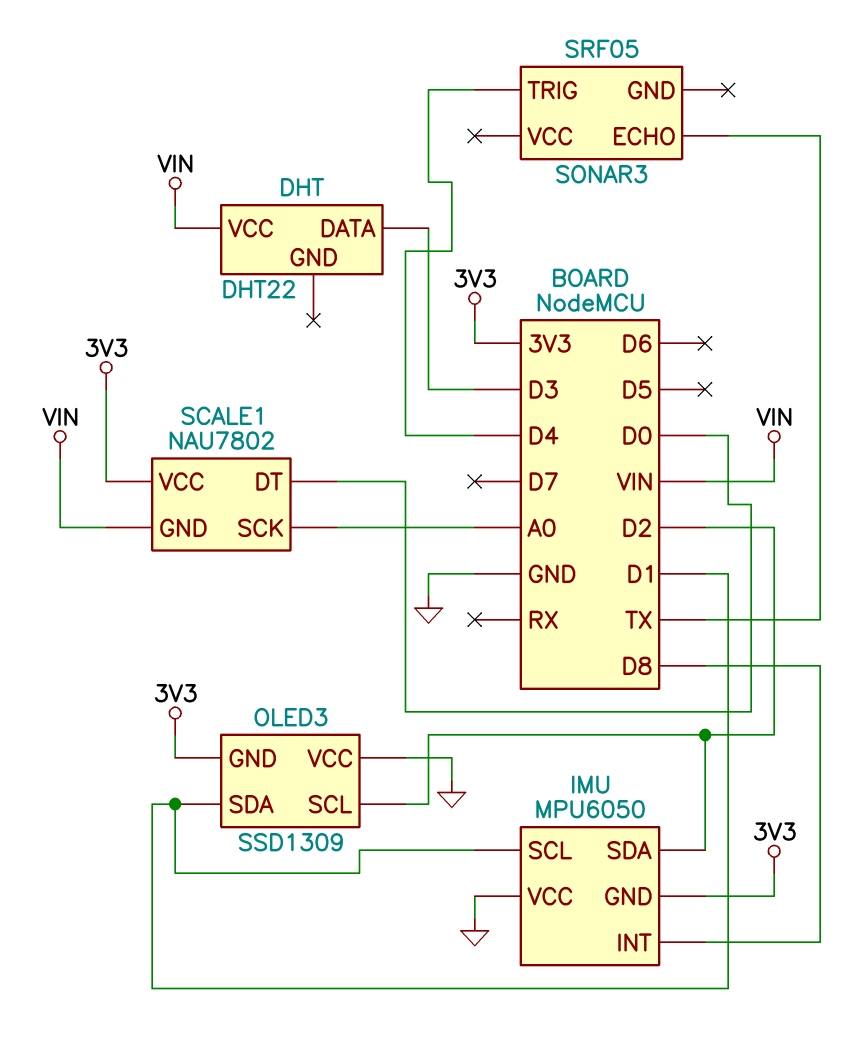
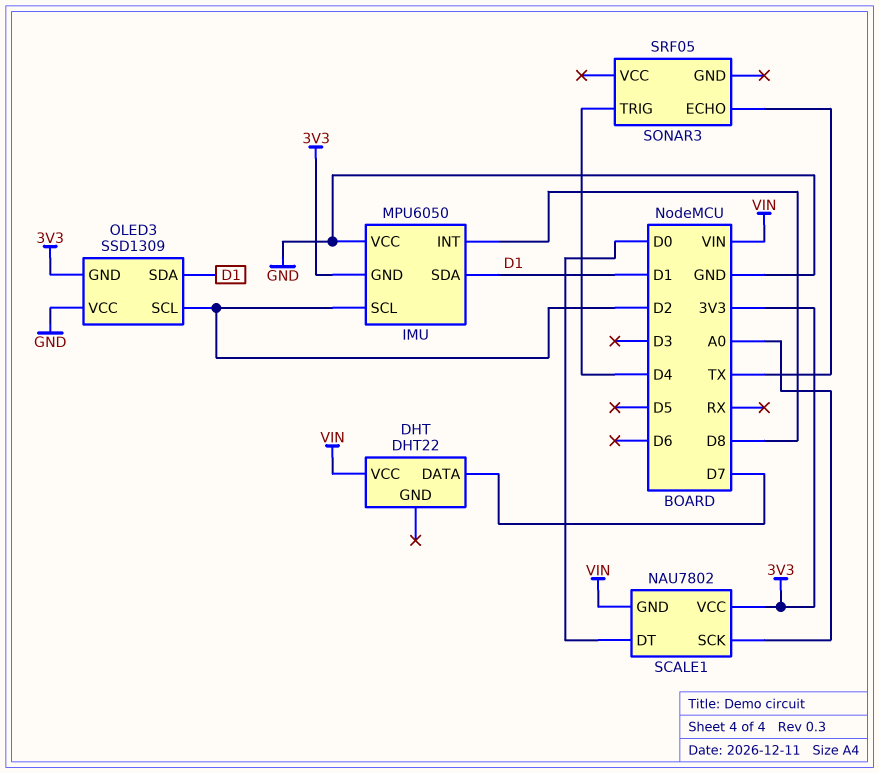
DHT pin DATA: D3 -> D7
IMU pin SCL: D1 -> D2
IMU pin SDA: D2 -> D1

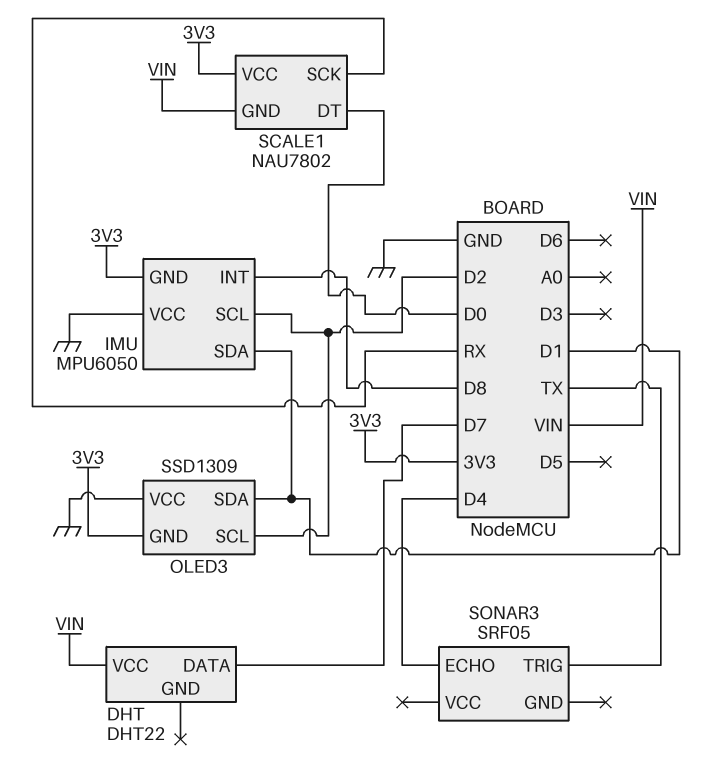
SCALE1 pin SCK: A0 -> RX
SONAR3 pin ECHO: TX -> D4
SONAR3 pin TRIG: D4 -> TX

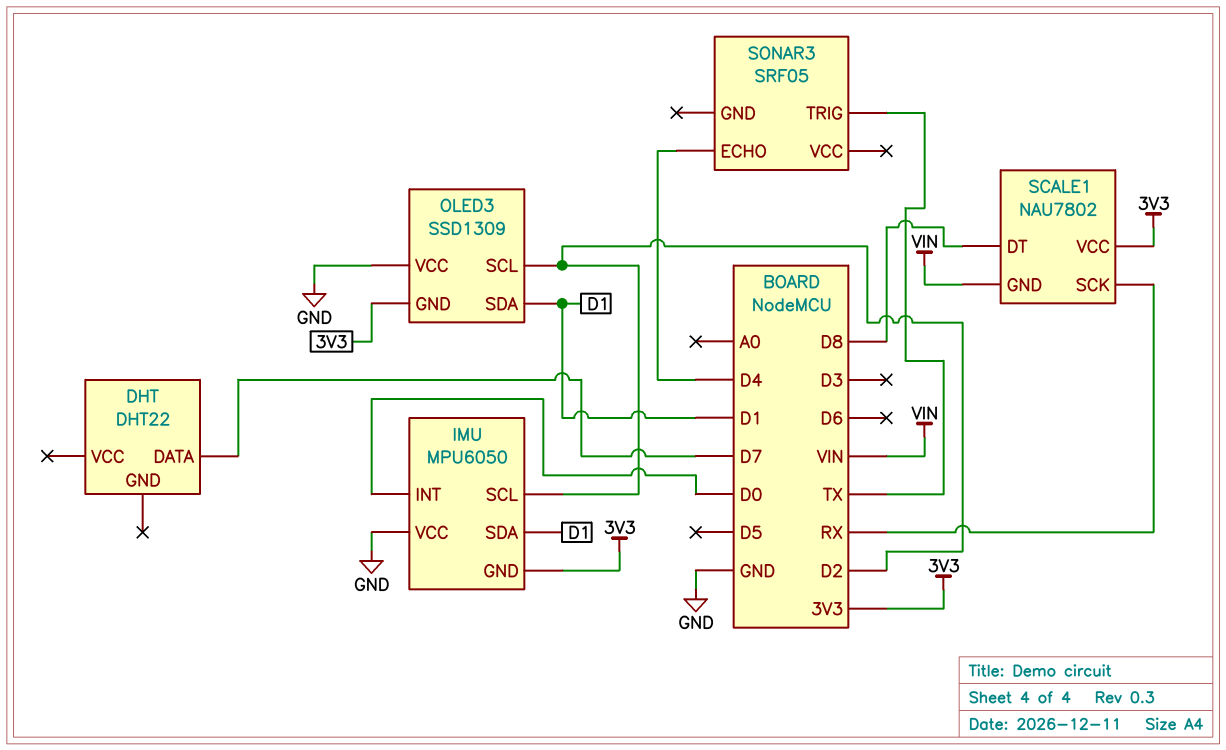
DHT pin VCC: VIN -> none
IMU pin INT: D8 -> D0
SCALE1 pin DT: D0 -> D8

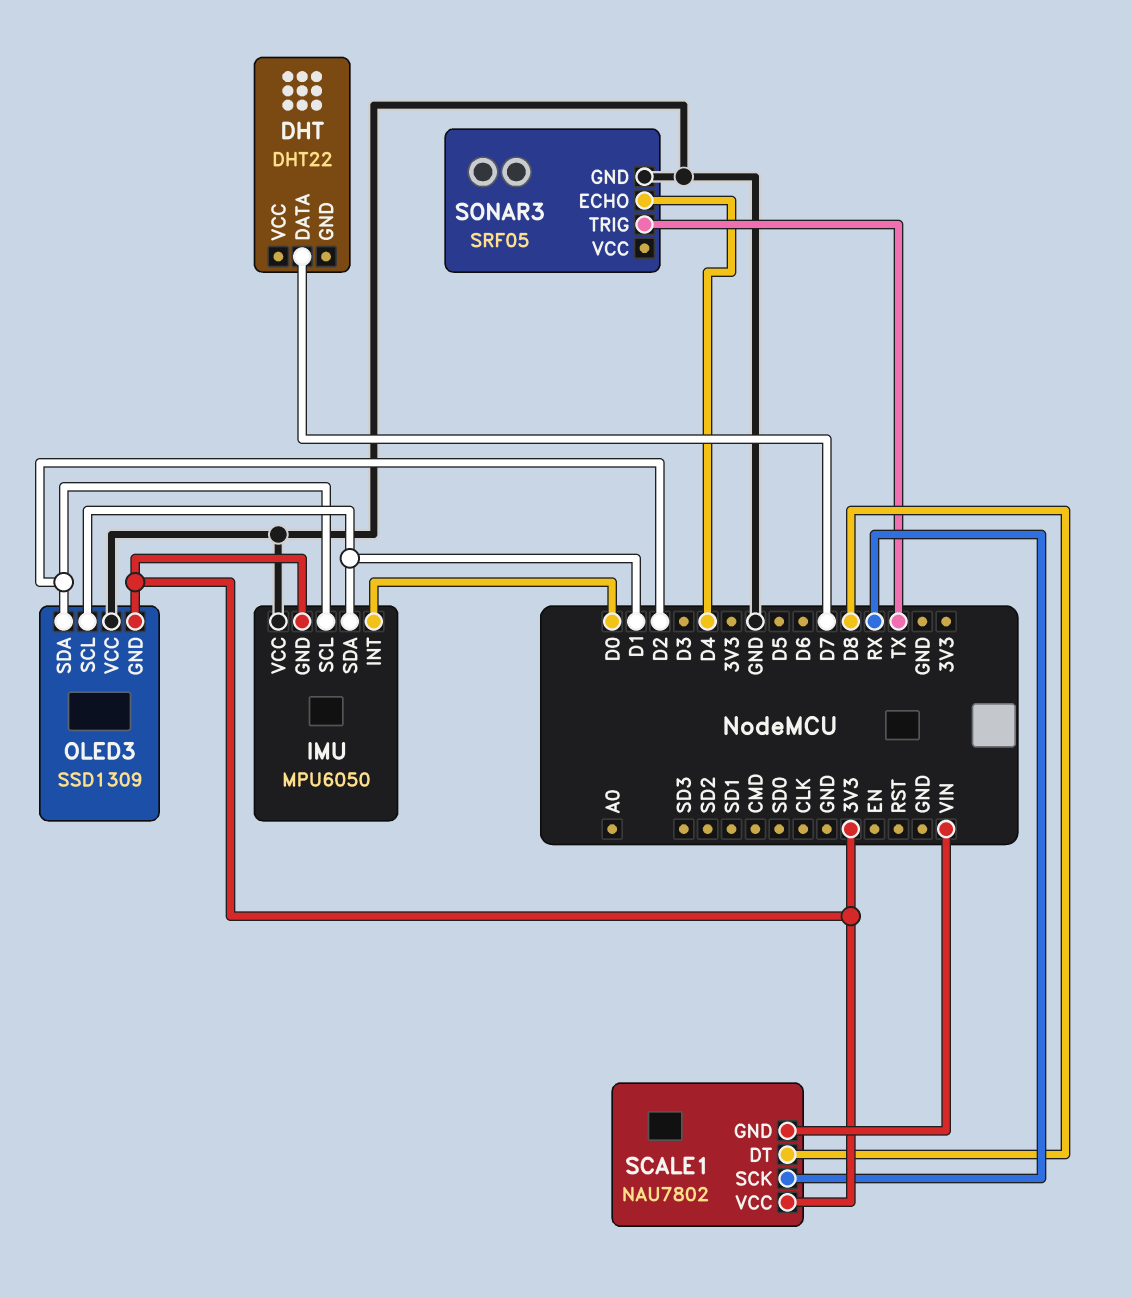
OLED3 pin SCL: D2 -> D1
OLED3 pin SDA: D1 -> D2
SONAR3 pin GND: none -> GND

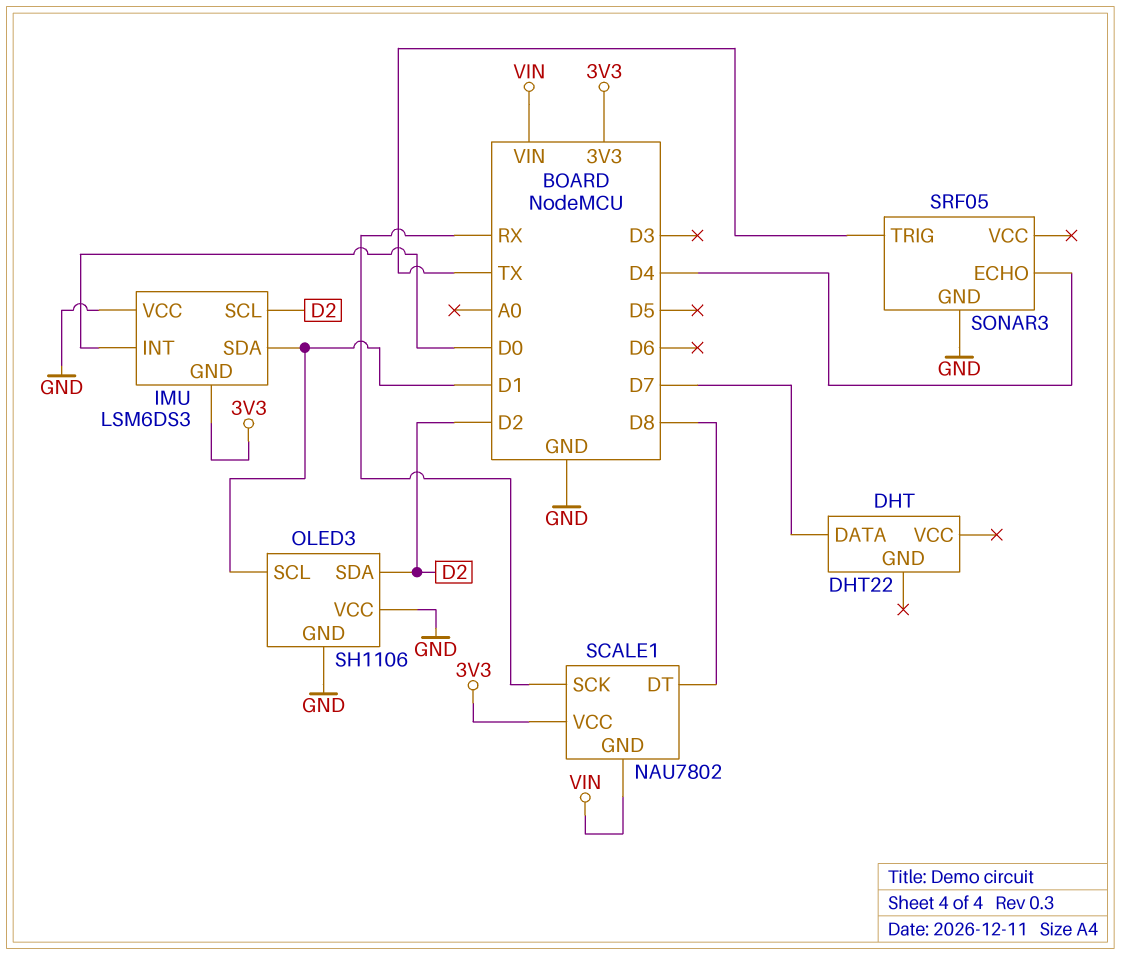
IMU: MPU6050 -> LSM6DS3
OLED3: SSD1309 -> SH1106
OLED3 pin GND: 3V3 -> GND

